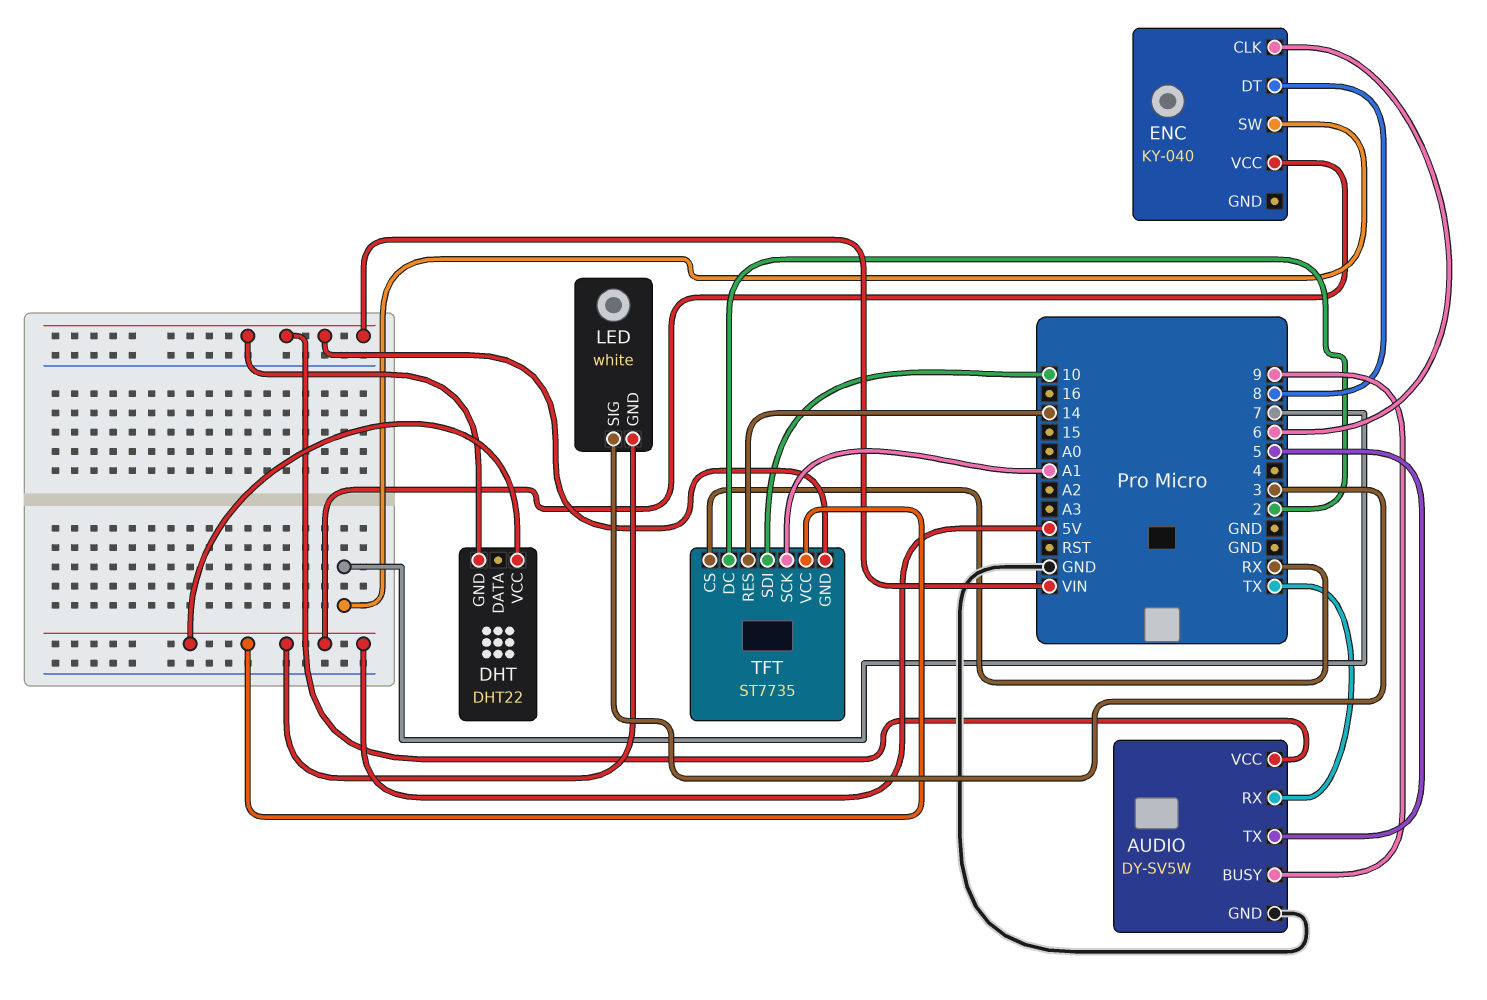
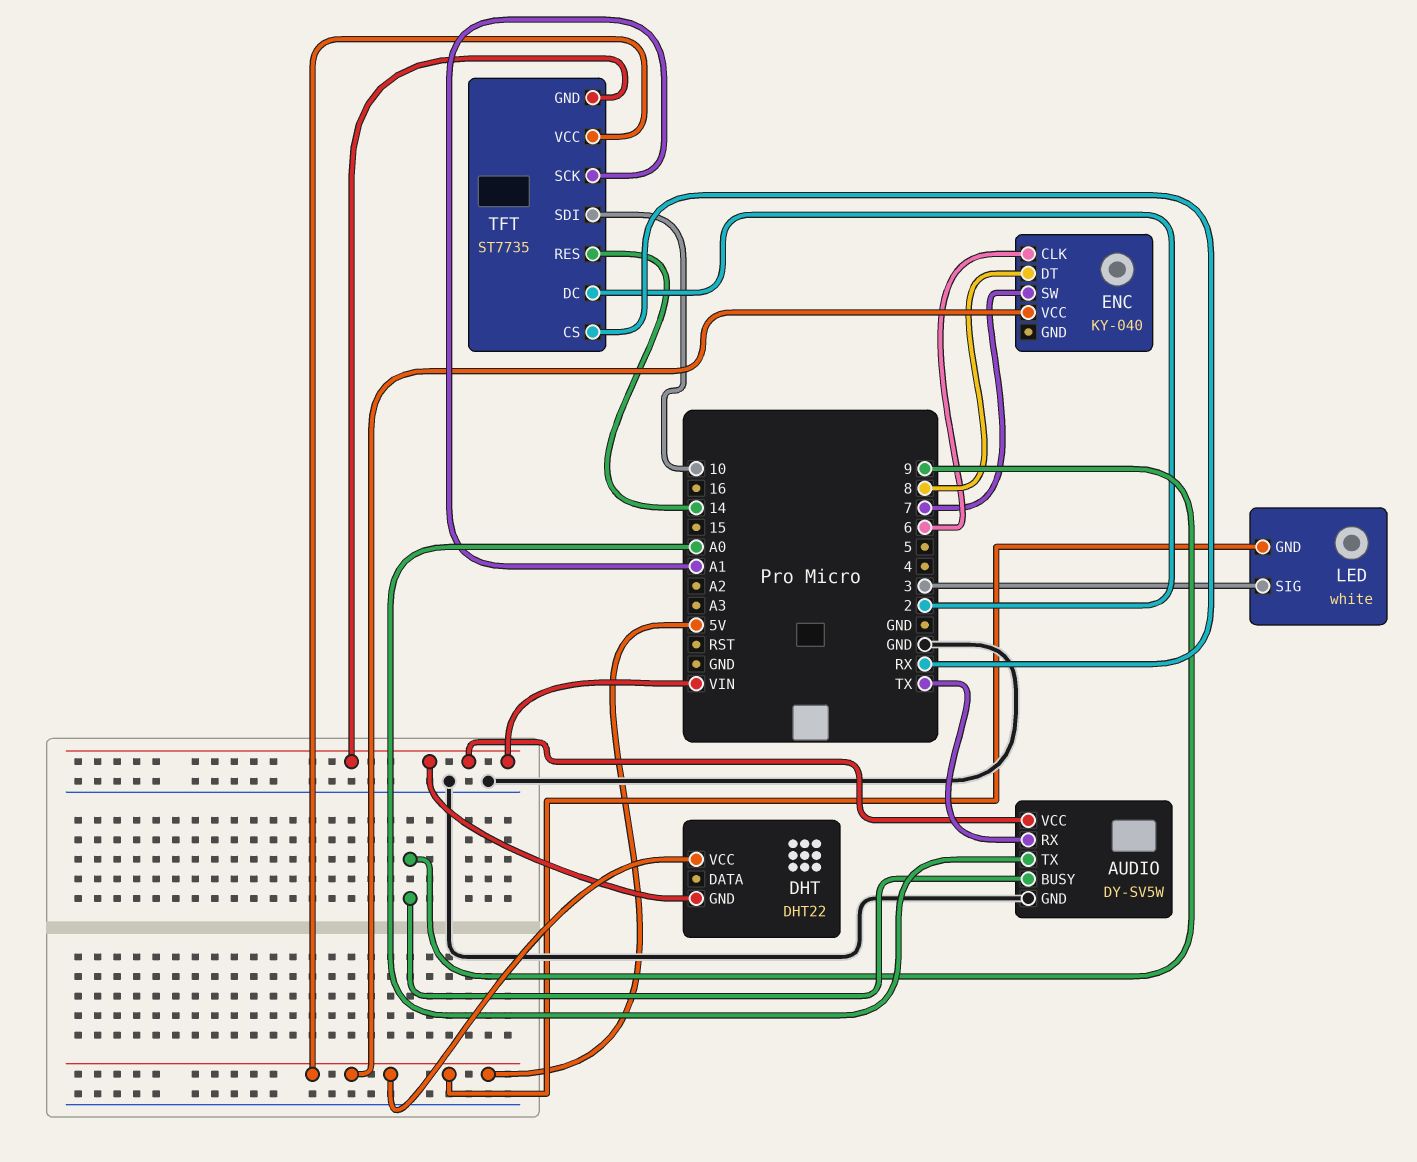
AUDIO pin TX: 5 -> A0

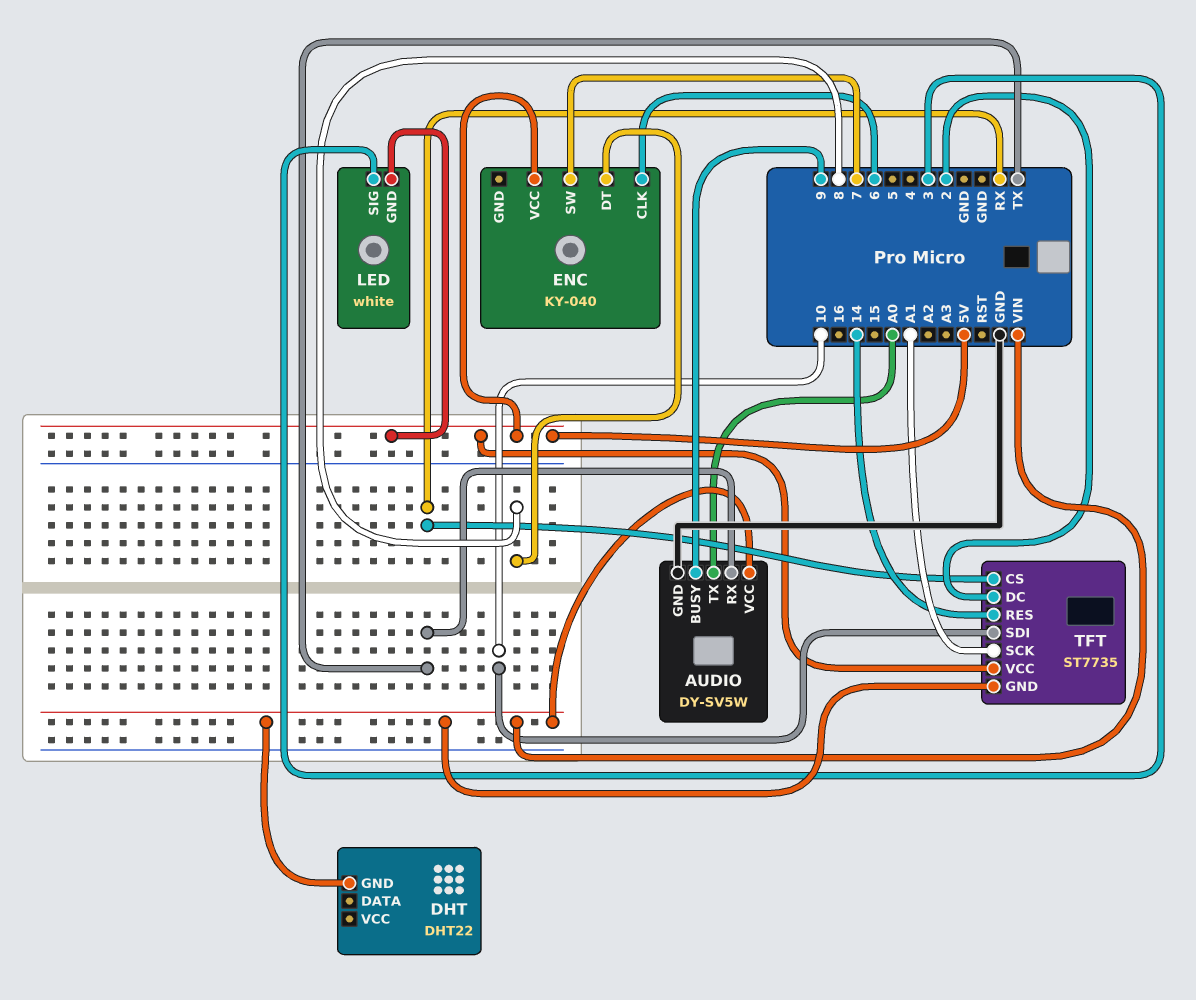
DHT pin VCC: 5V -> none

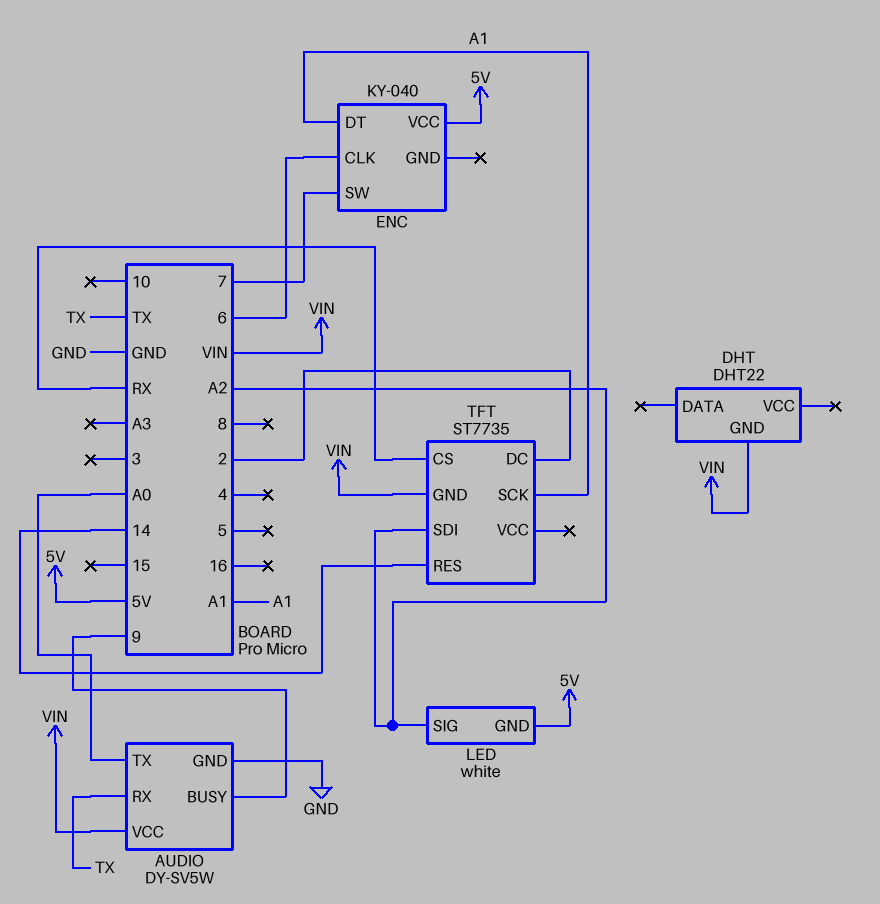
ENC pin DT: 8 -> A1
LED pin SIG: 3 -> A2
TFT pin SDI: 10 -> A2
TFT pin VCC: 5V -> none

